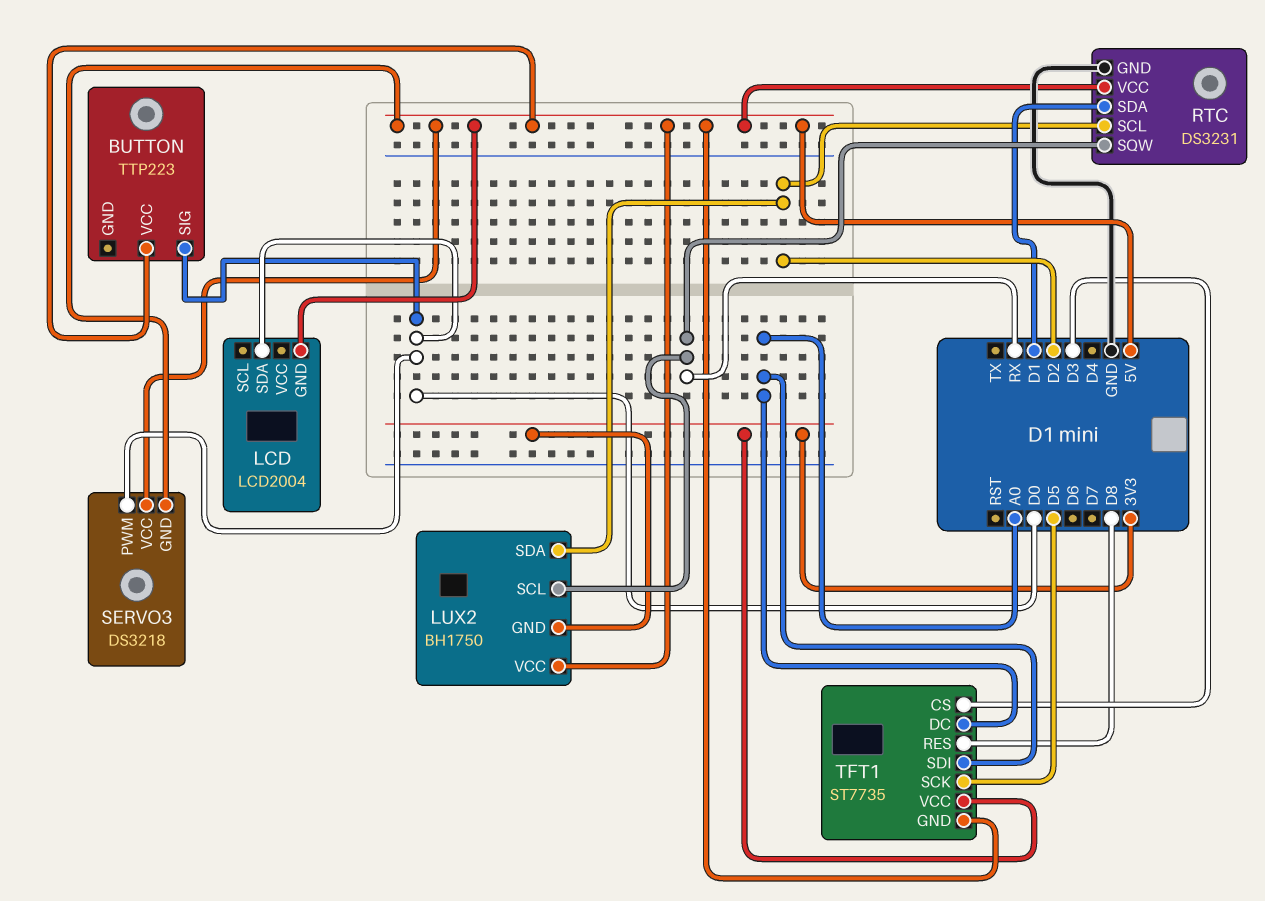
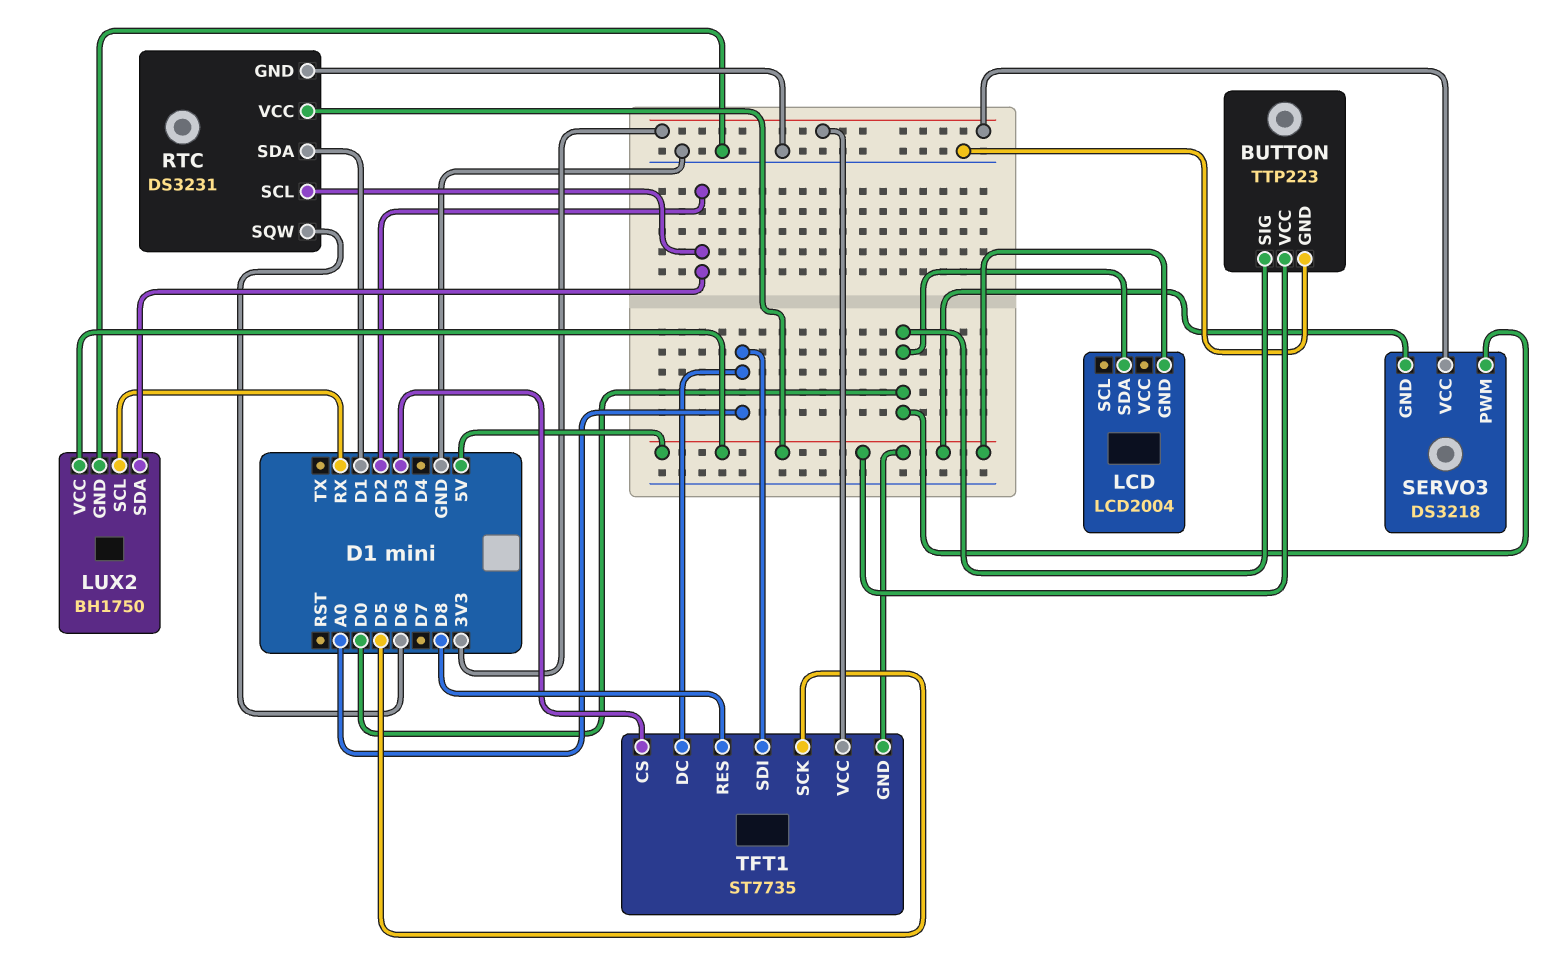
BUTTON pin GND: none -> GND
LUX2 pin GND: 3V3 -> GND
RTC pin SQW: RX -> D6
SERVO3 pin VCC: 5V -> 3V3

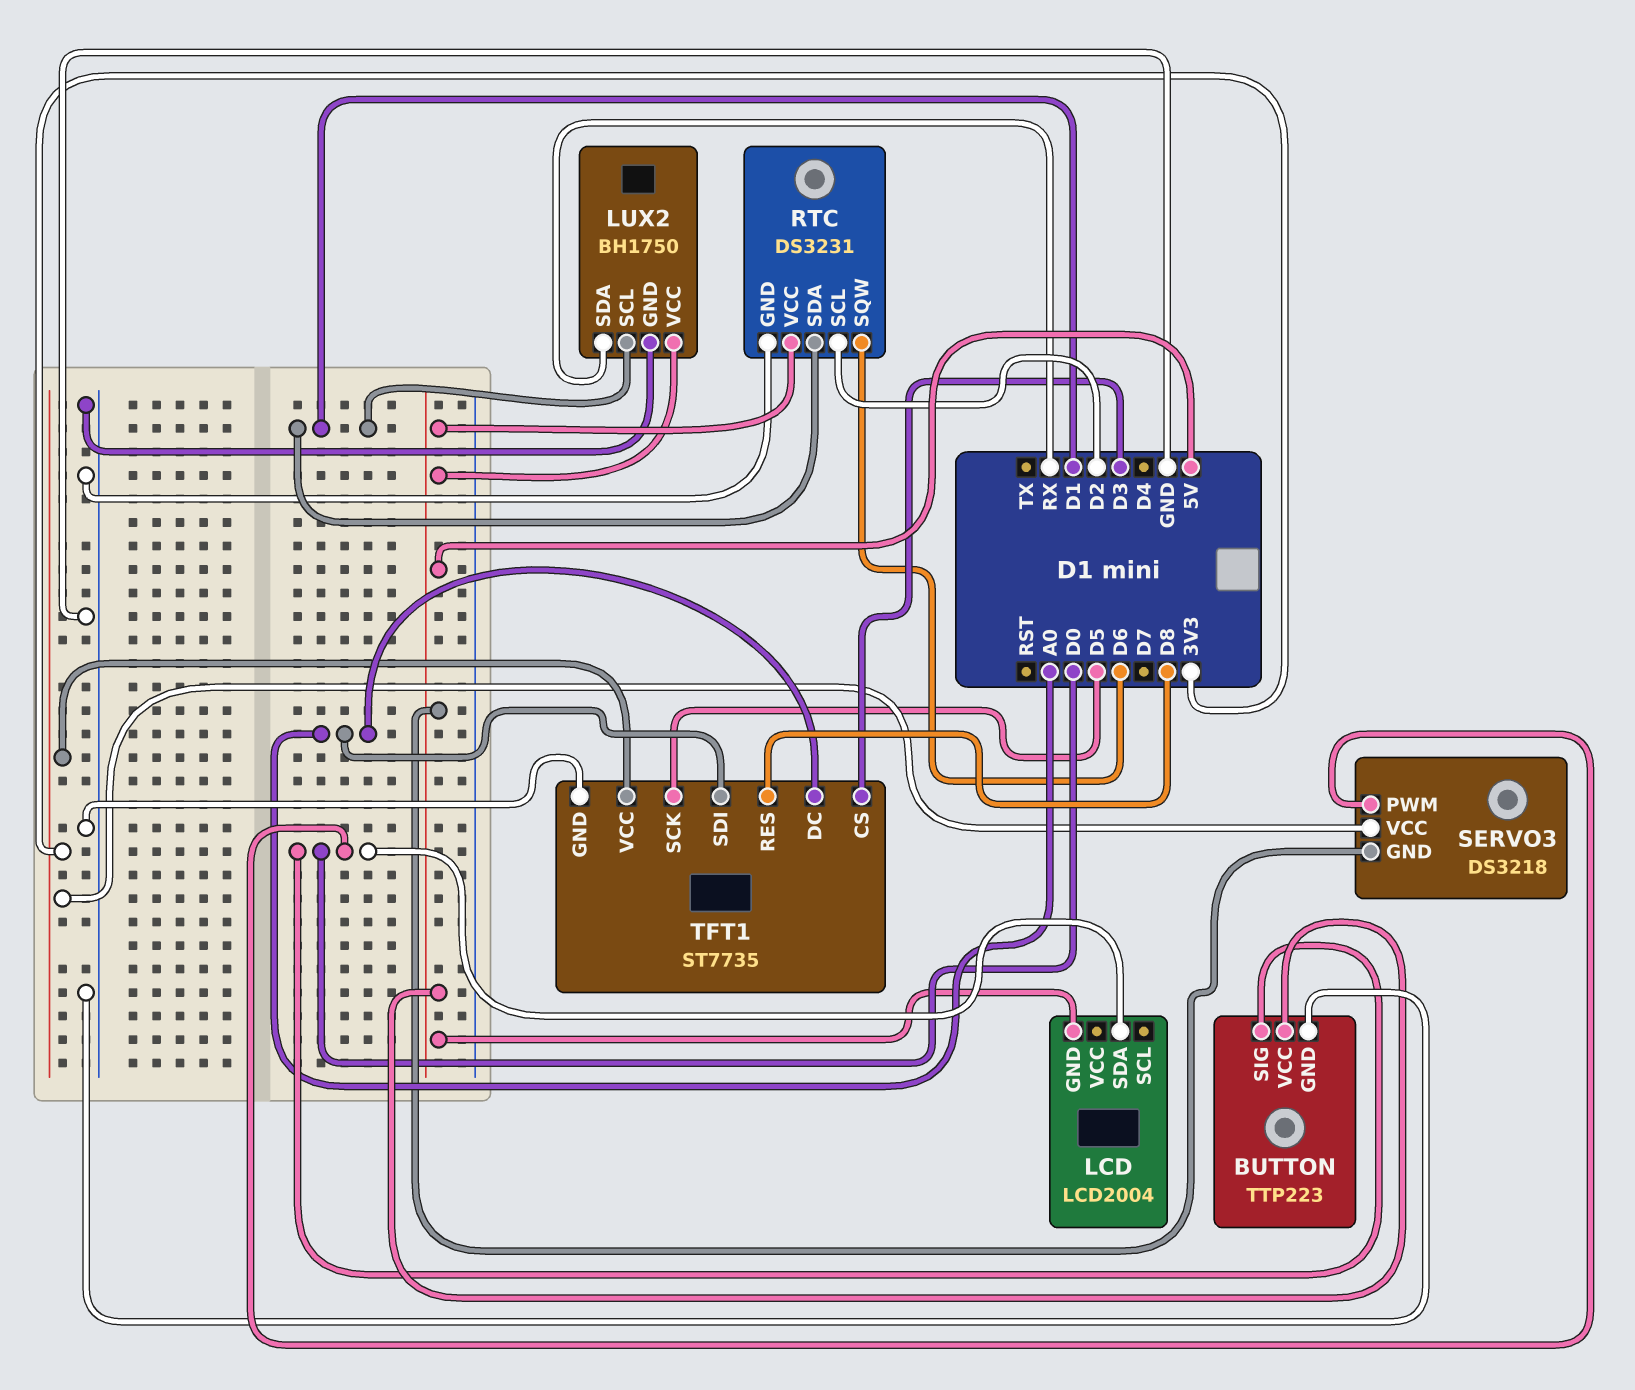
LUX2 pin SCL: RX -> D1
LUX2 pin SDA: D2 -> RX
TFT1 pin GND: 5V -> GND

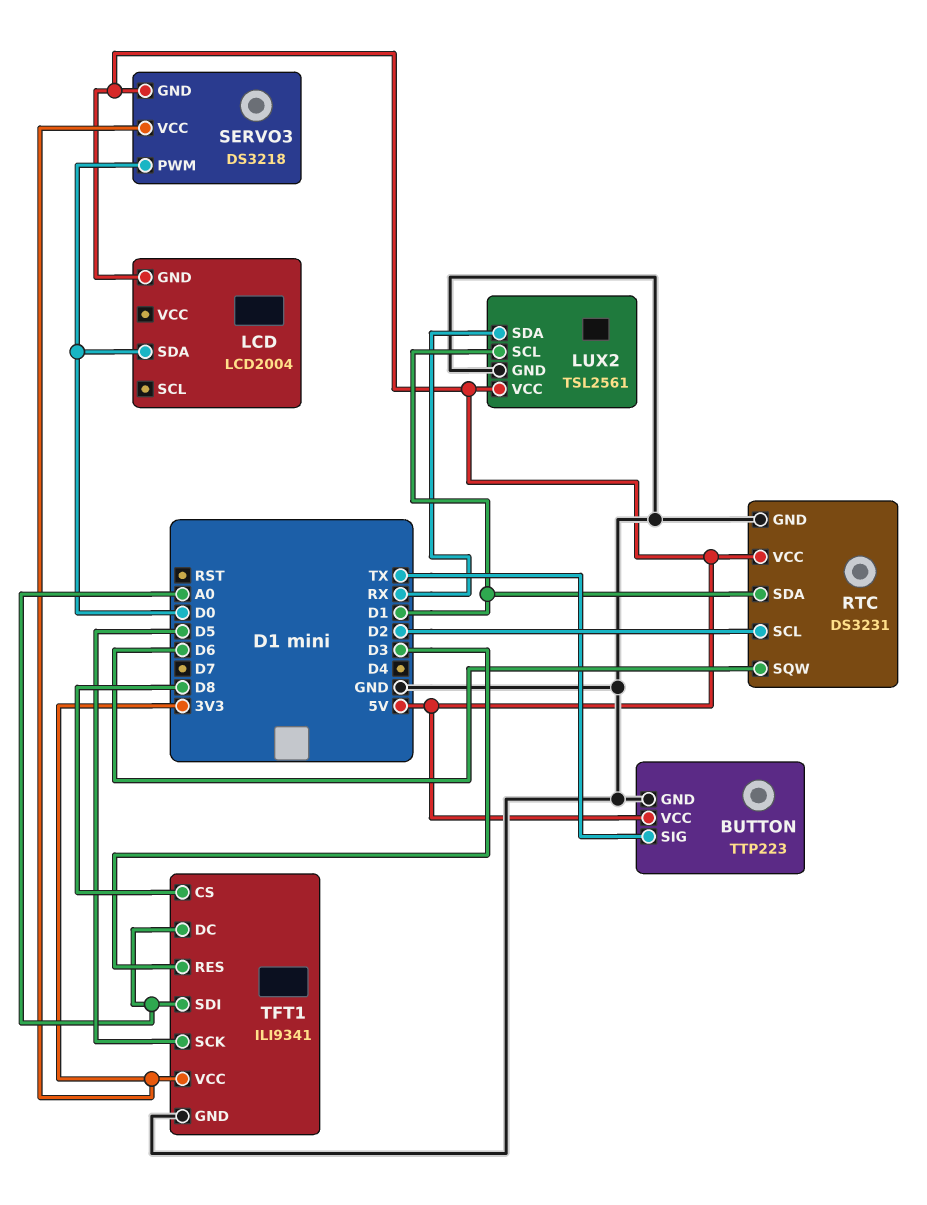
BUTTON pin SIG: D0 -> TX
LUX2: BH1750 -> TSL2561
TFT1: ST7735 -> ILI9341
TFT1 pin CS: D3 -> D8
TFT1 pin RES: D8 -> D3

